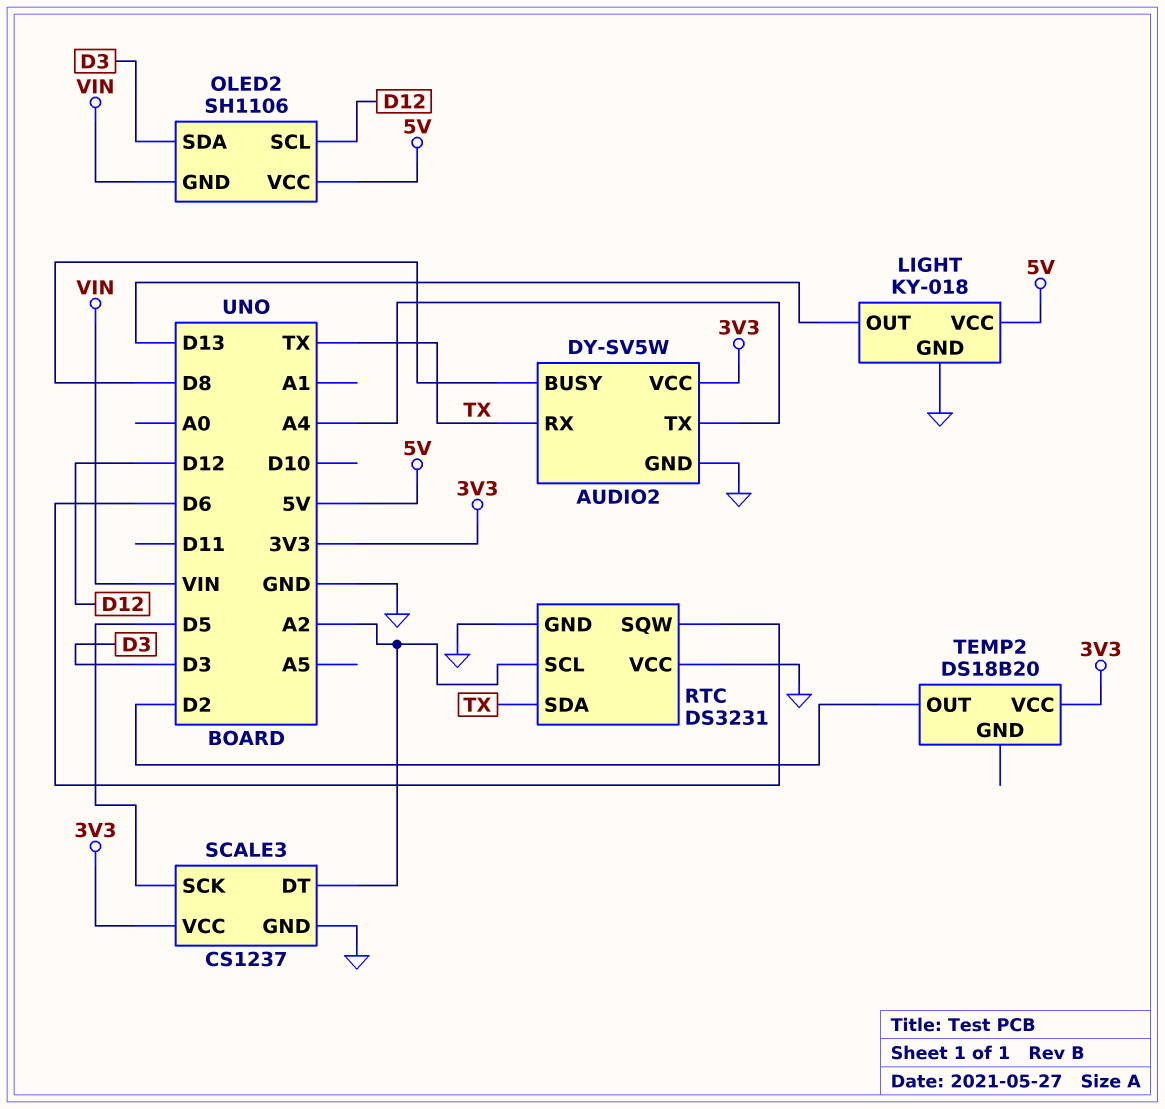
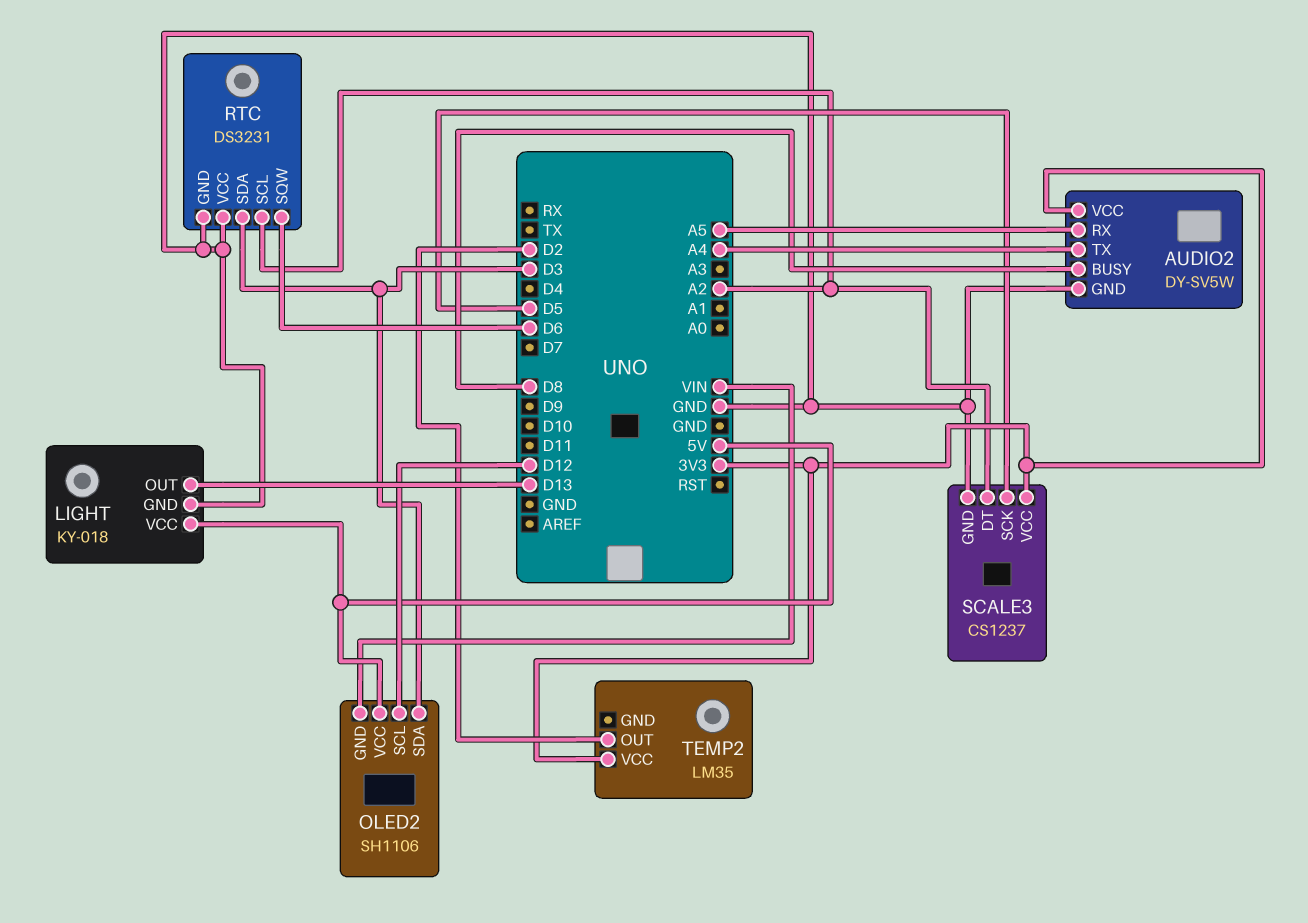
AUDIO2 pin RX: TX -> A5
RTC pin SDA: TX -> D3
TEMP2: DS18B20 -> LM35

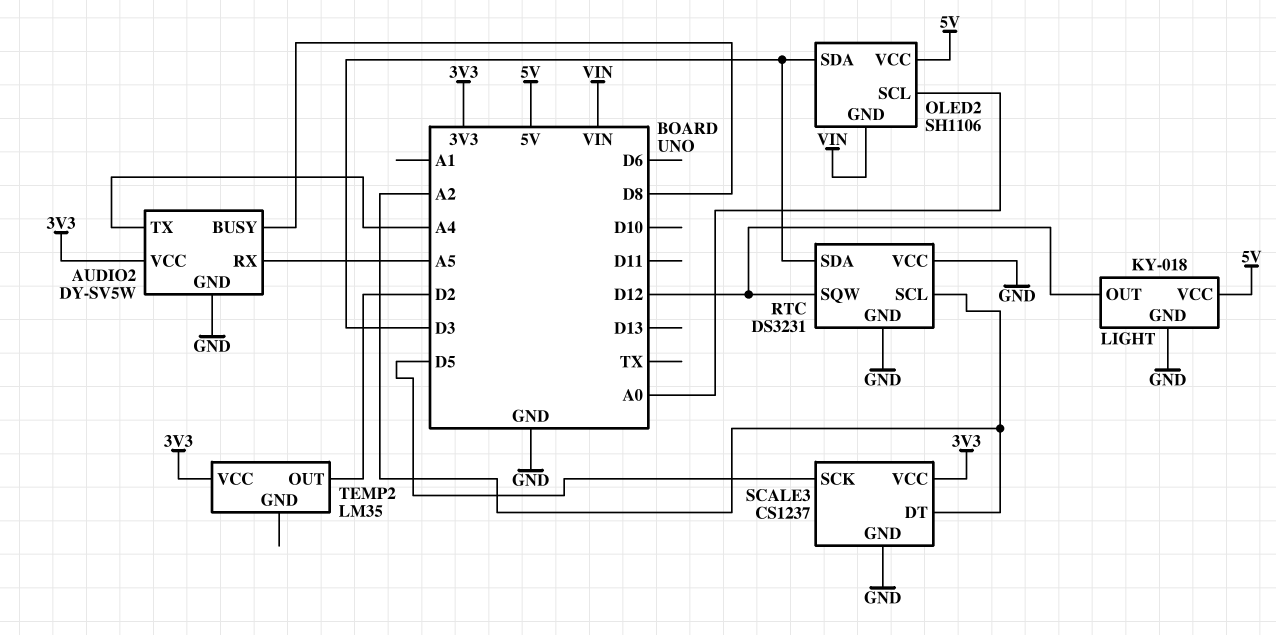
LIGHT pin OUT: D13 -> D12
OLED2 pin SCL: D12 -> A0
RTC pin SQW: D6 -> D12

